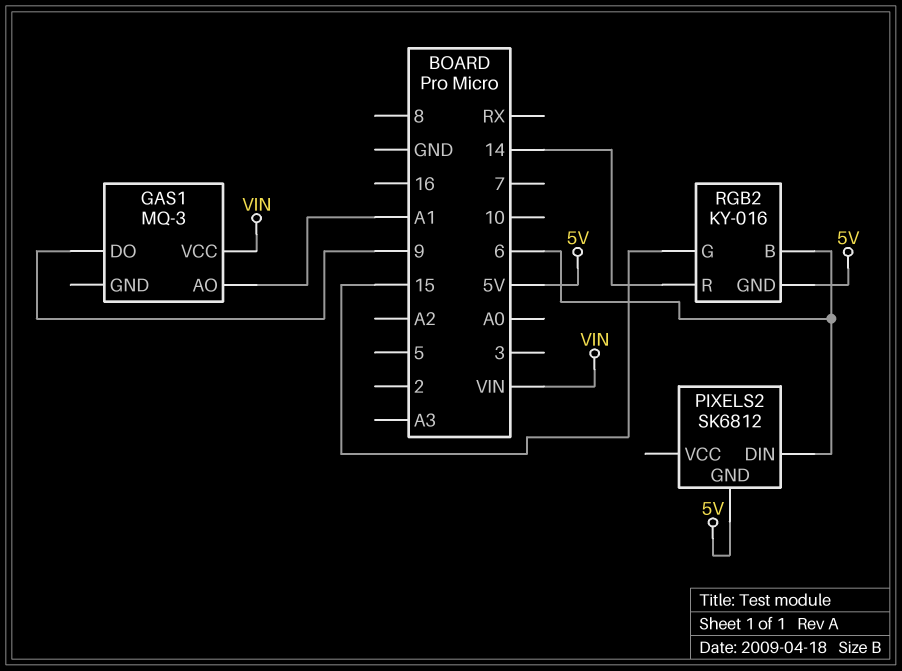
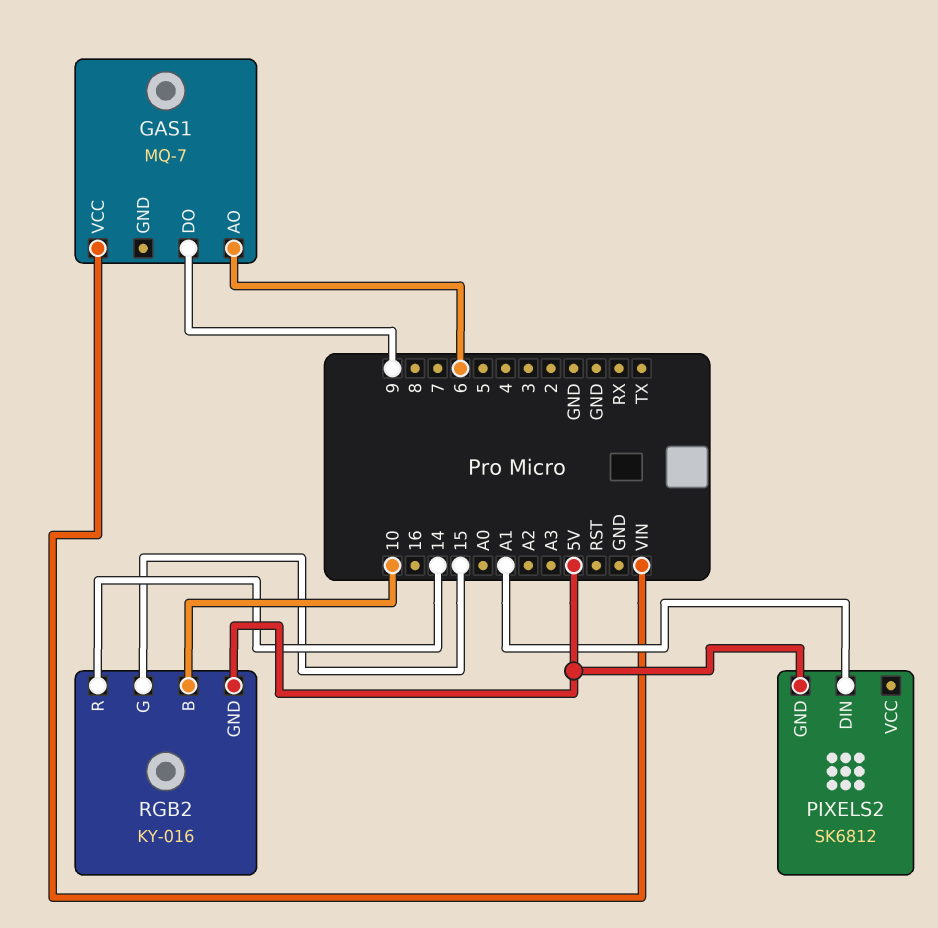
GAS1: MQ-3 -> MQ-7
GAS1 pin AO: A1 -> 6
PIXELS2 pin DIN: 6 -> A1
RGB2 pin B: 6 -> 10

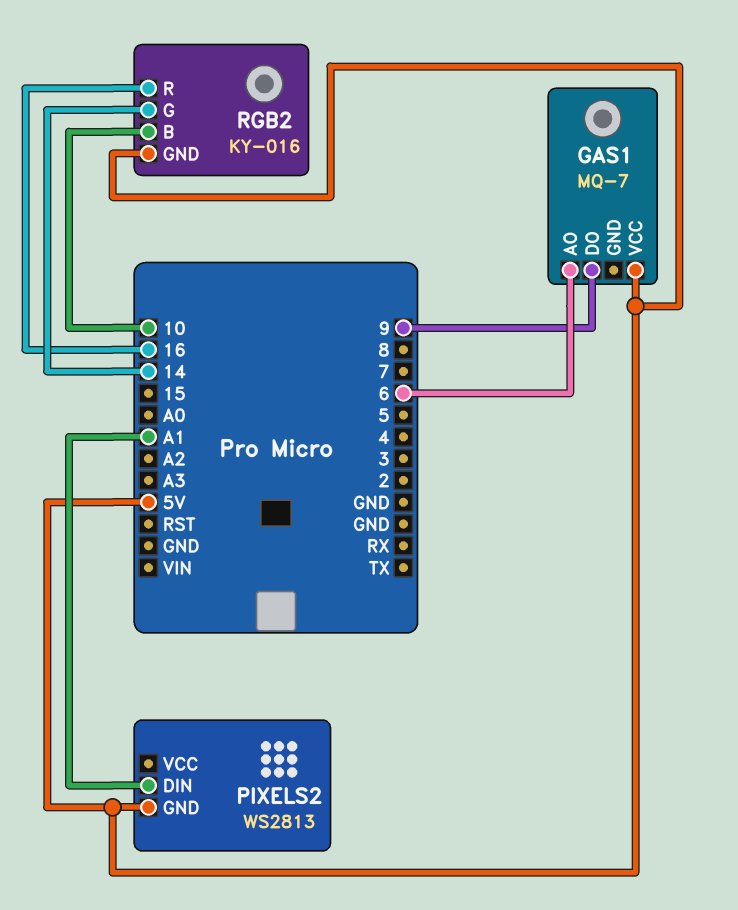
GAS1 pin VCC: VIN -> 5V
PIXELS2: SK6812 -> WS2813
RGB2 pin G: 15 -> 14
RGB2 pin R: 14 -> 16

